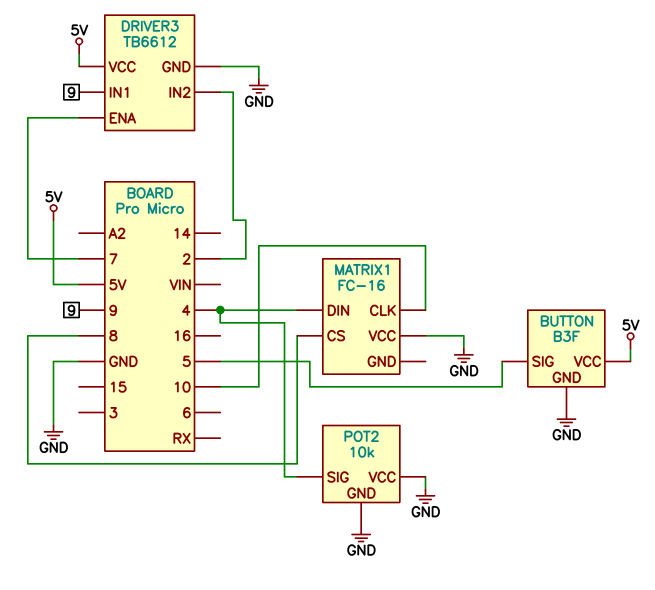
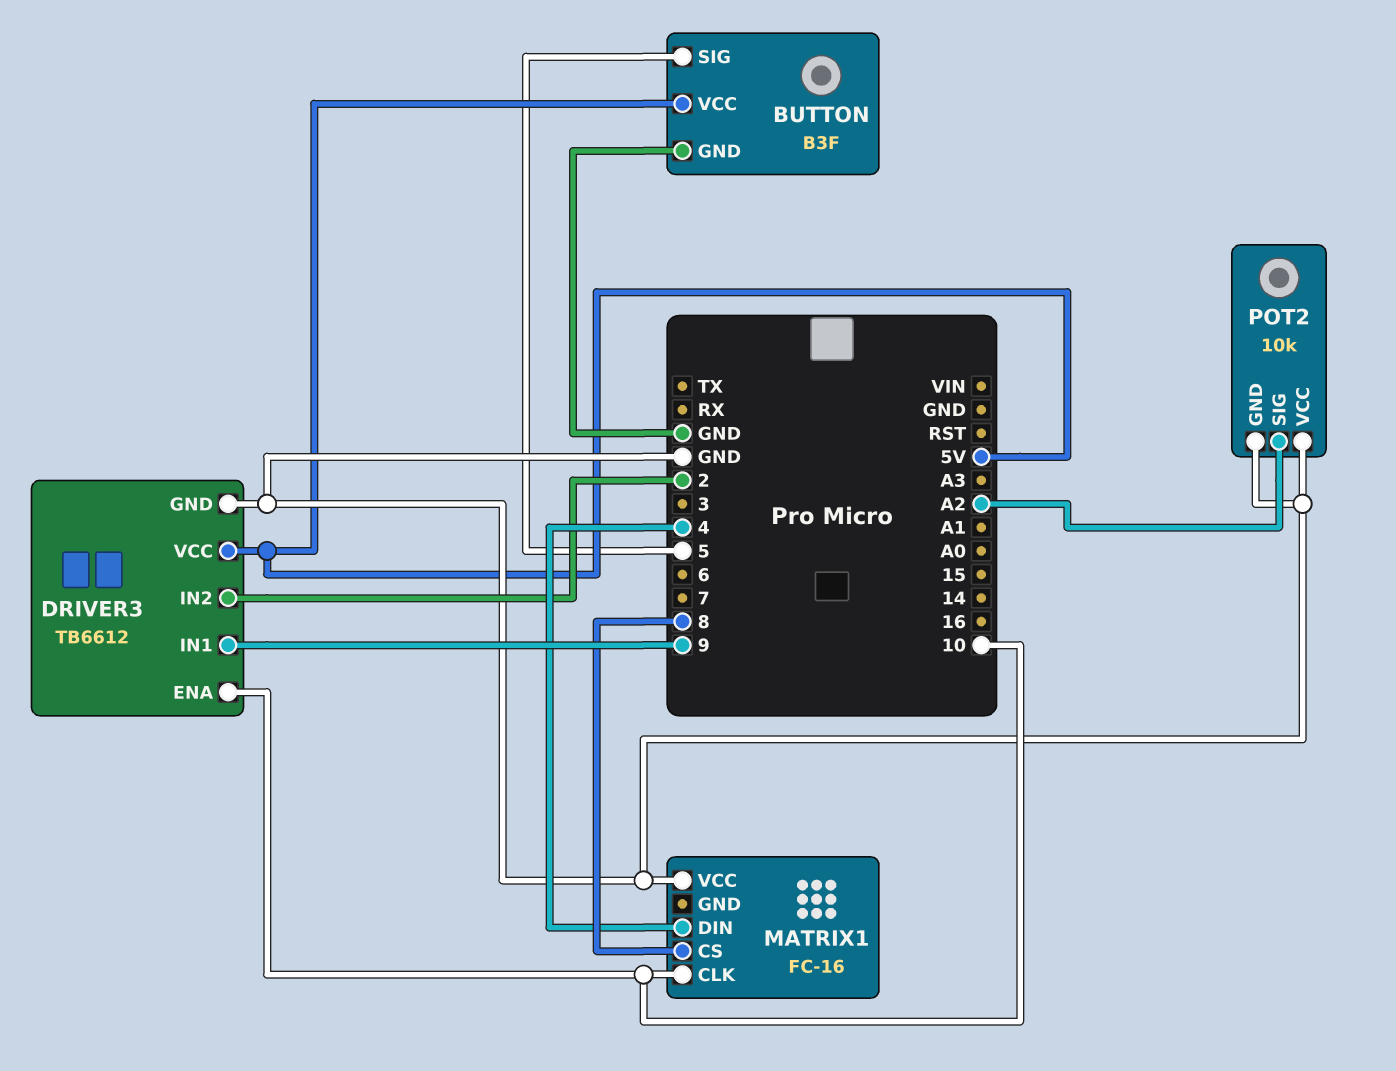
DRIVER3 pin ENA: 7 -> 10
POT2 pin SIG: 4 -> A2

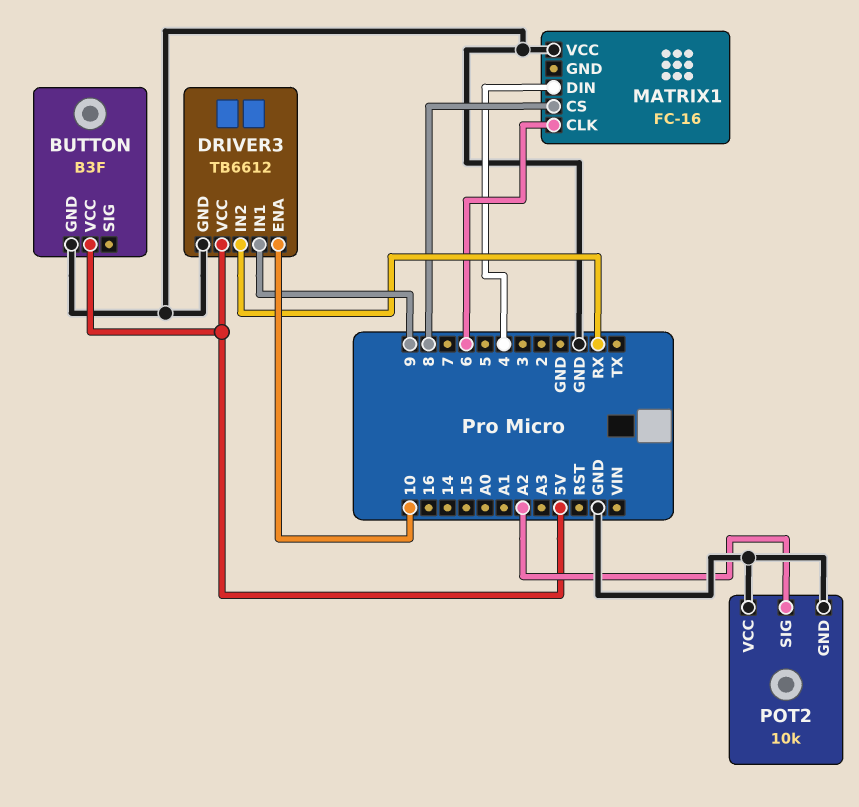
BUTTON pin SIG: 5 -> none
DRIVER3 pin IN2: 2 -> RX
MATRIX1 pin CLK: 10 -> 6

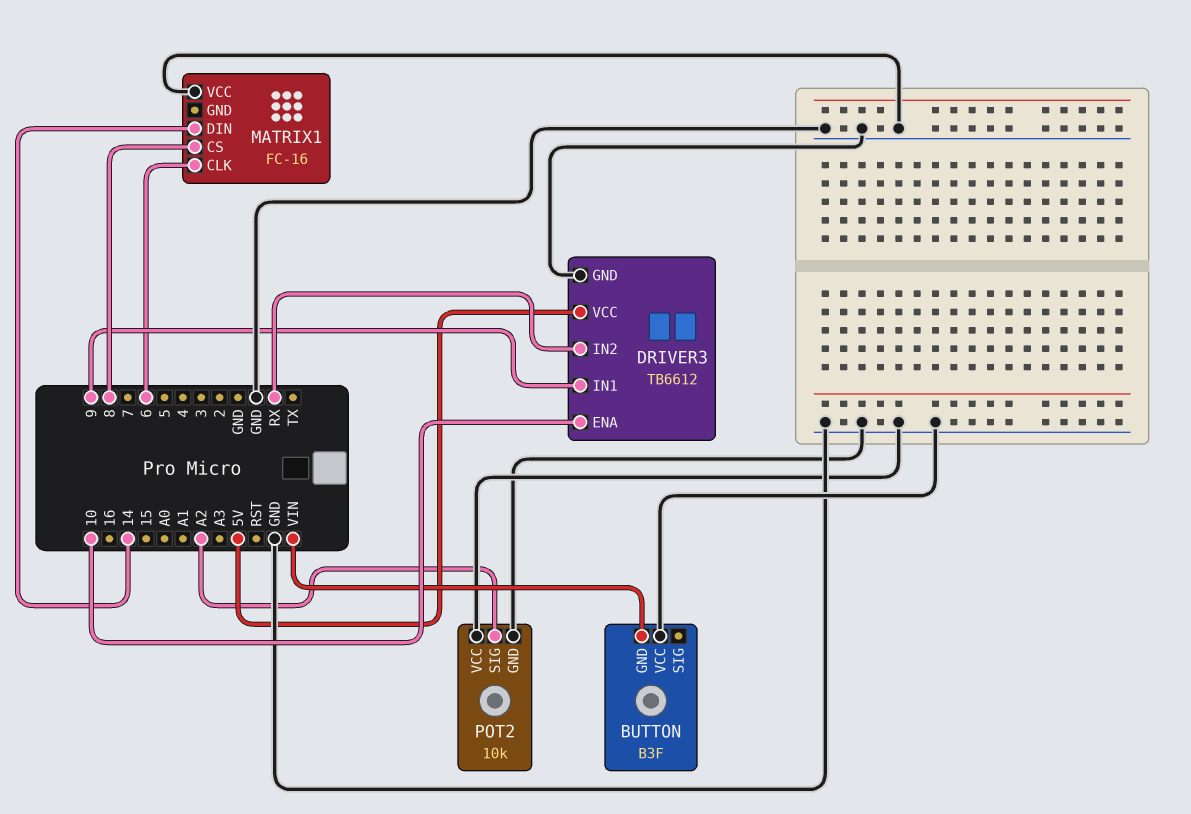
BUTTON pin GND: GND -> VIN
BUTTON pin VCC: 5V -> GND
MATRIX1 pin DIN: 4 -> 14

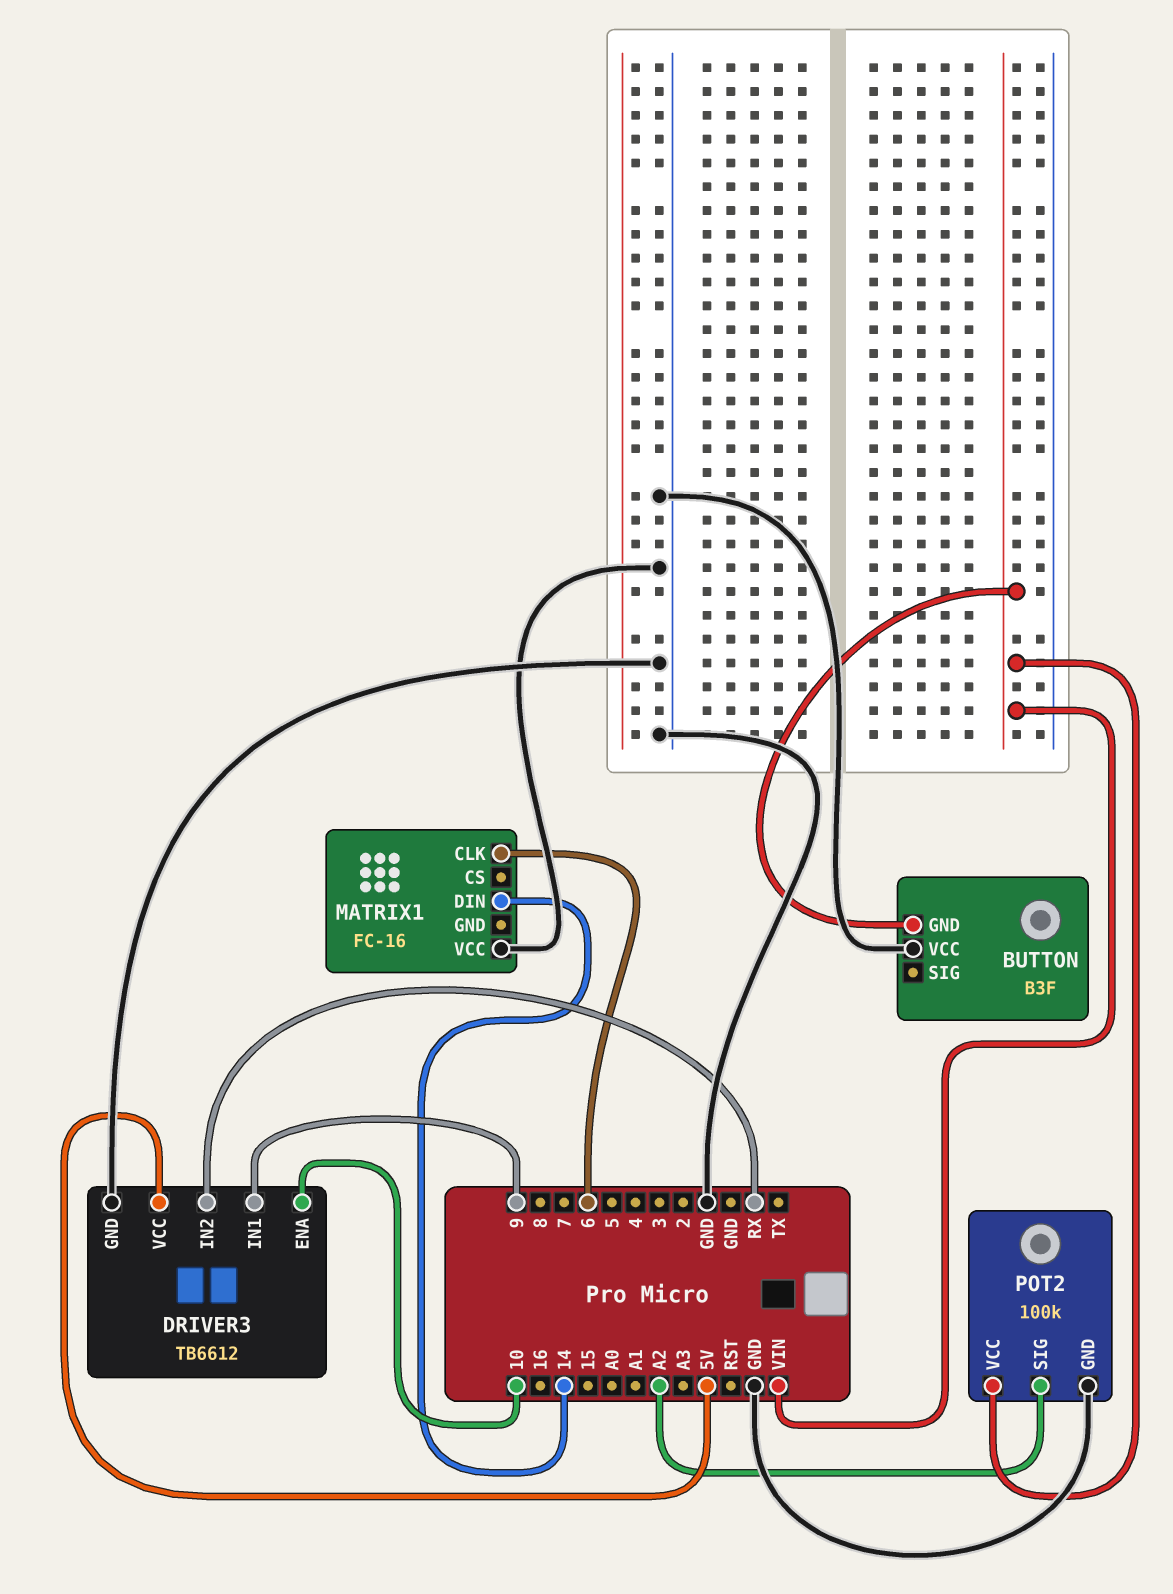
MATRIX1 pin CS: 8 -> none
POT2: 10k -> 100k
POT2 pin VCC: GND -> VIN

